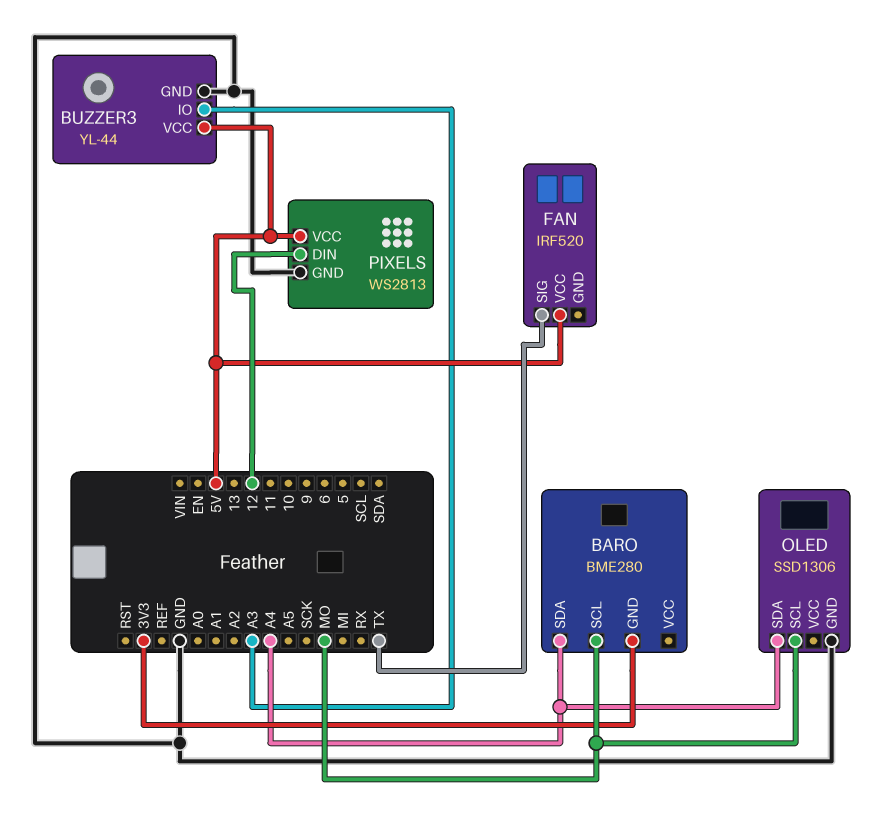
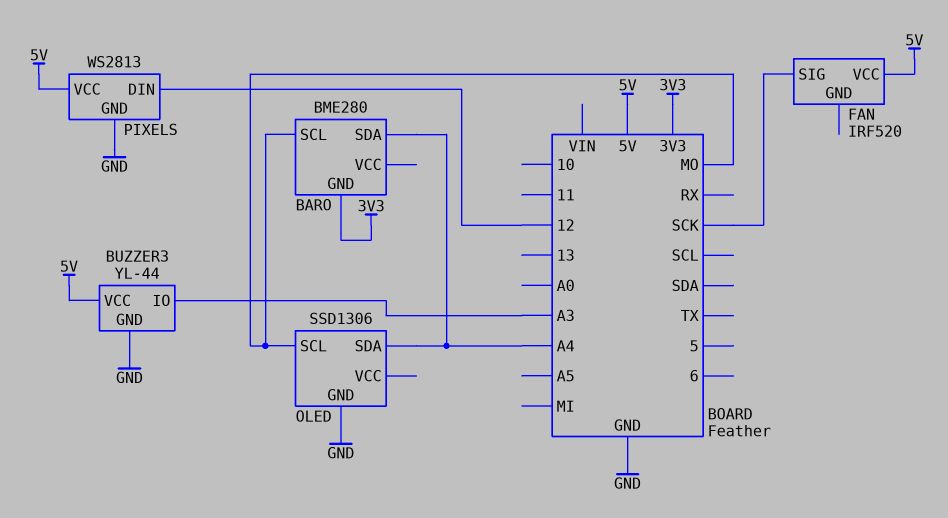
FAN pin SIG: TX -> SCK

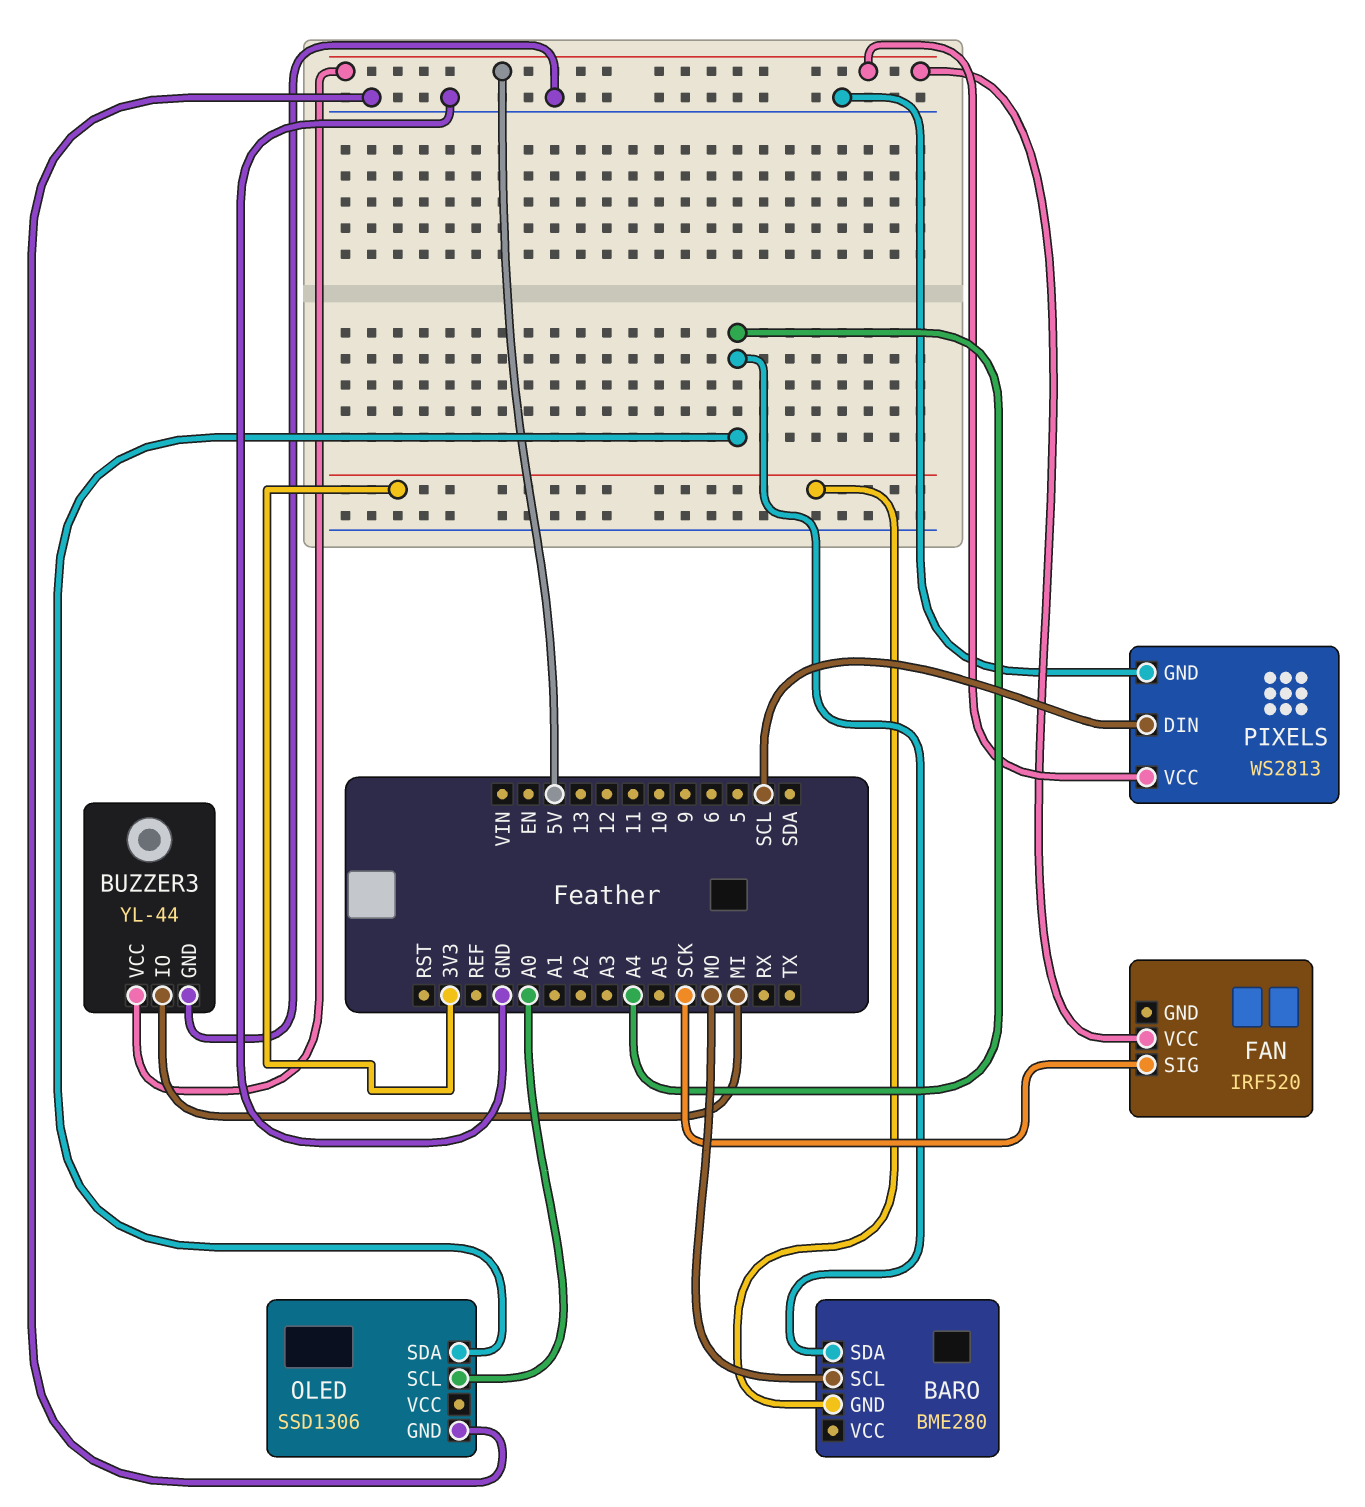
BUZZER3 pin IO: A3 -> MI
OLED pin SCL: MO -> A0
PIXELS pin DIN: 12 -> SCL

